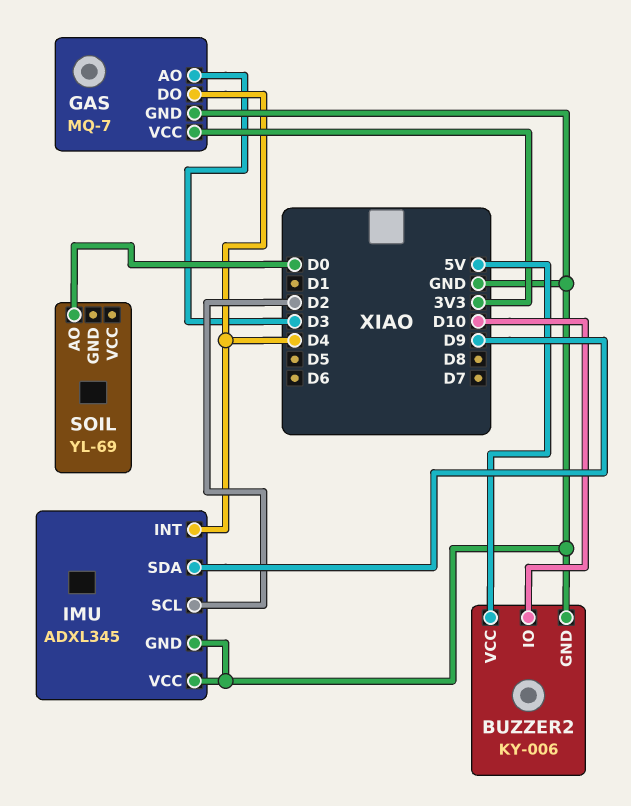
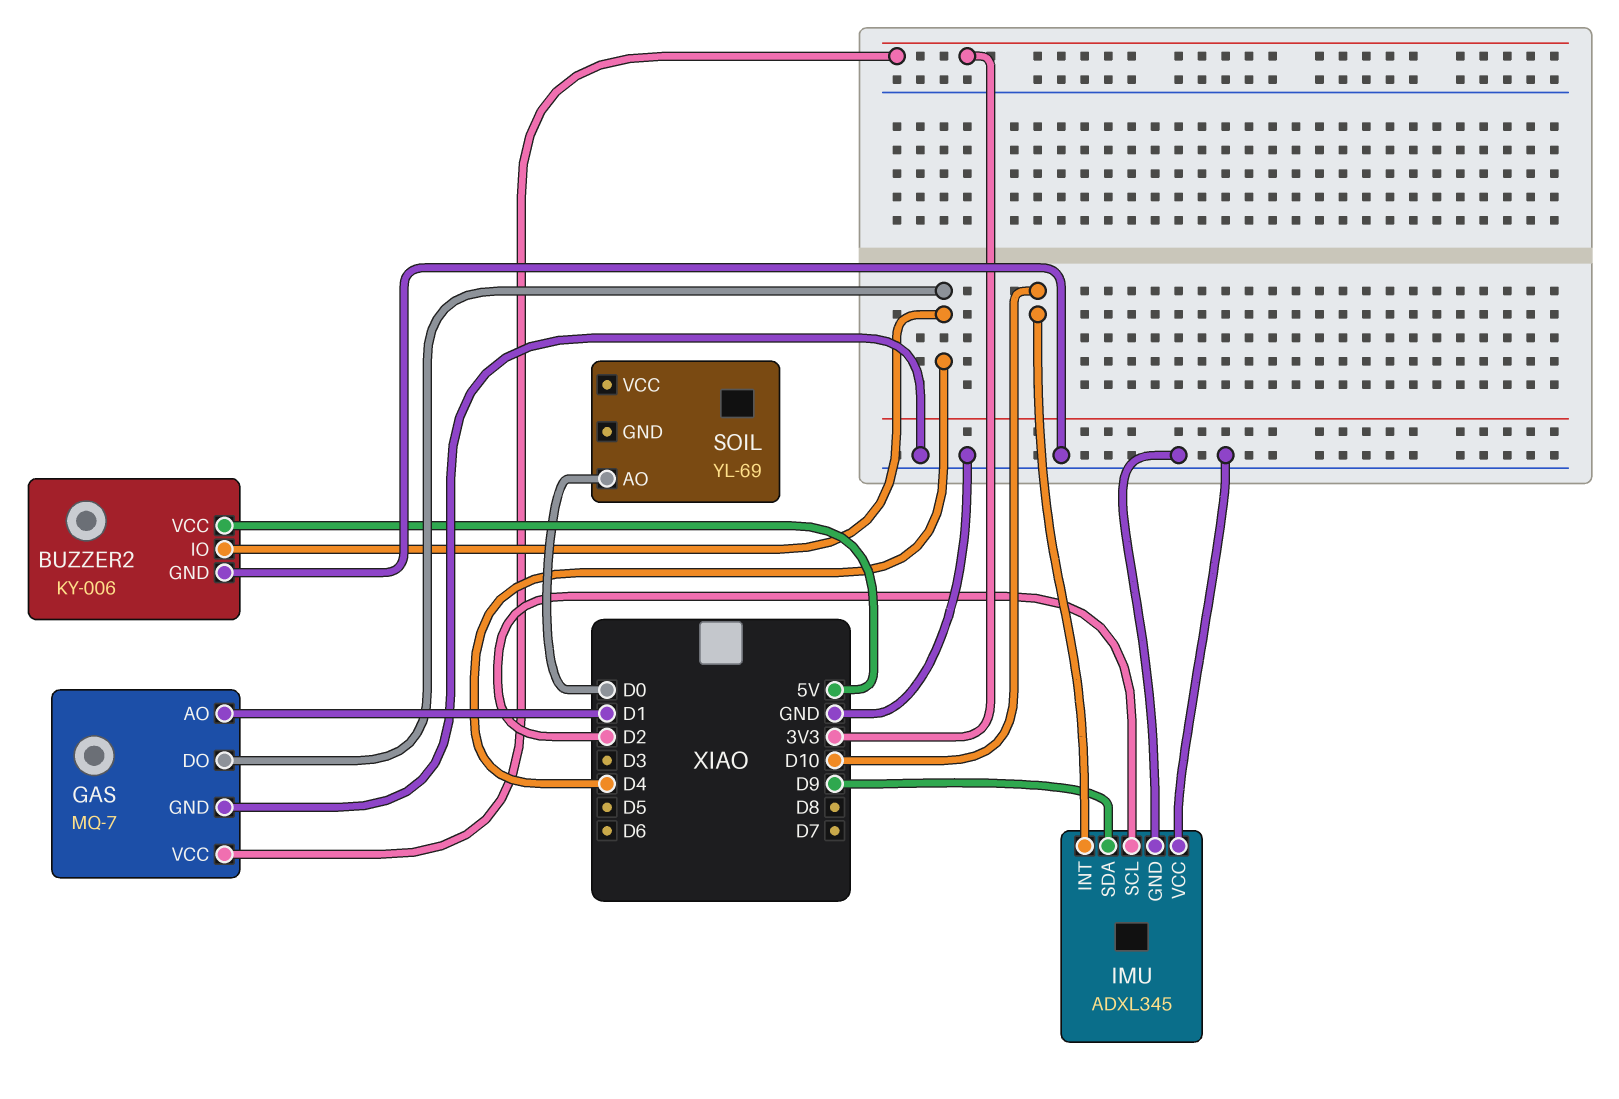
BUZZER2 pin IO: D10 -> D4
GAS pin AO: D3 -> D1
IMU pin INT: D4 -> D10

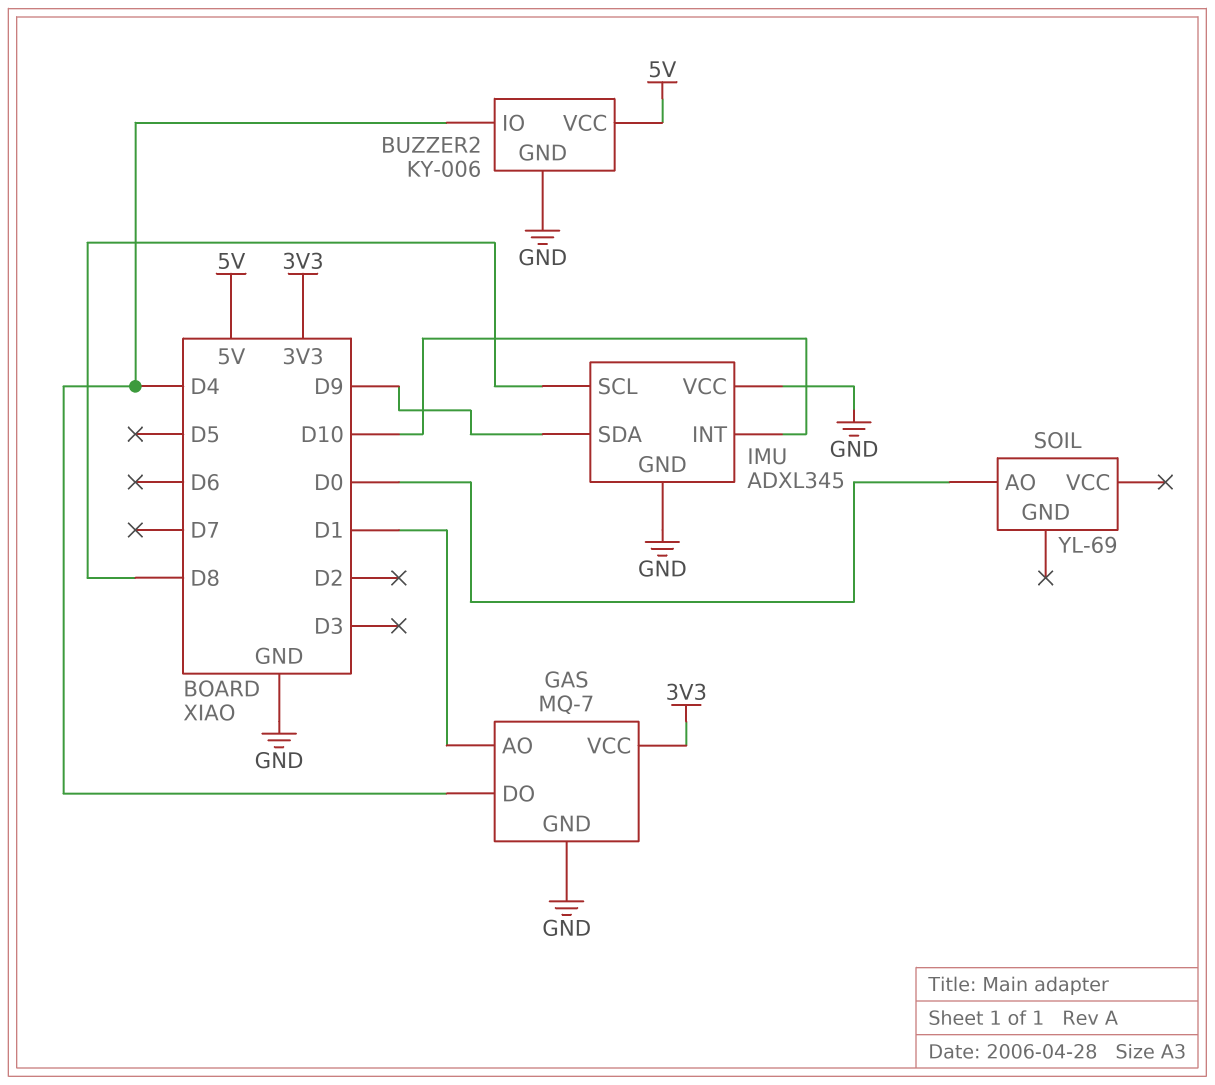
IMU pin SCL: D2 -> D8

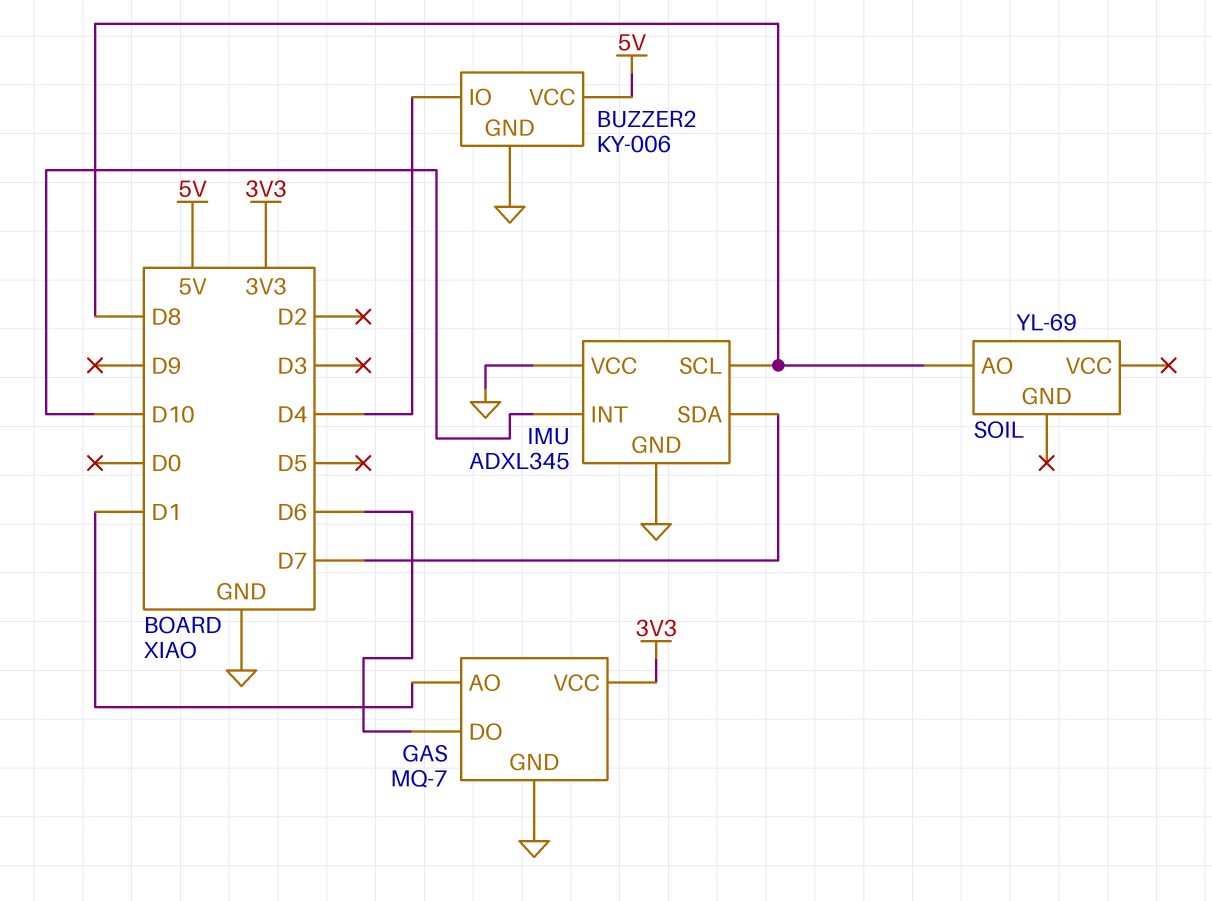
GAS pin DO: D4 -> D6
IMU pin SDA: D9 -> D7
SOIL pin AO: D0 -> D8

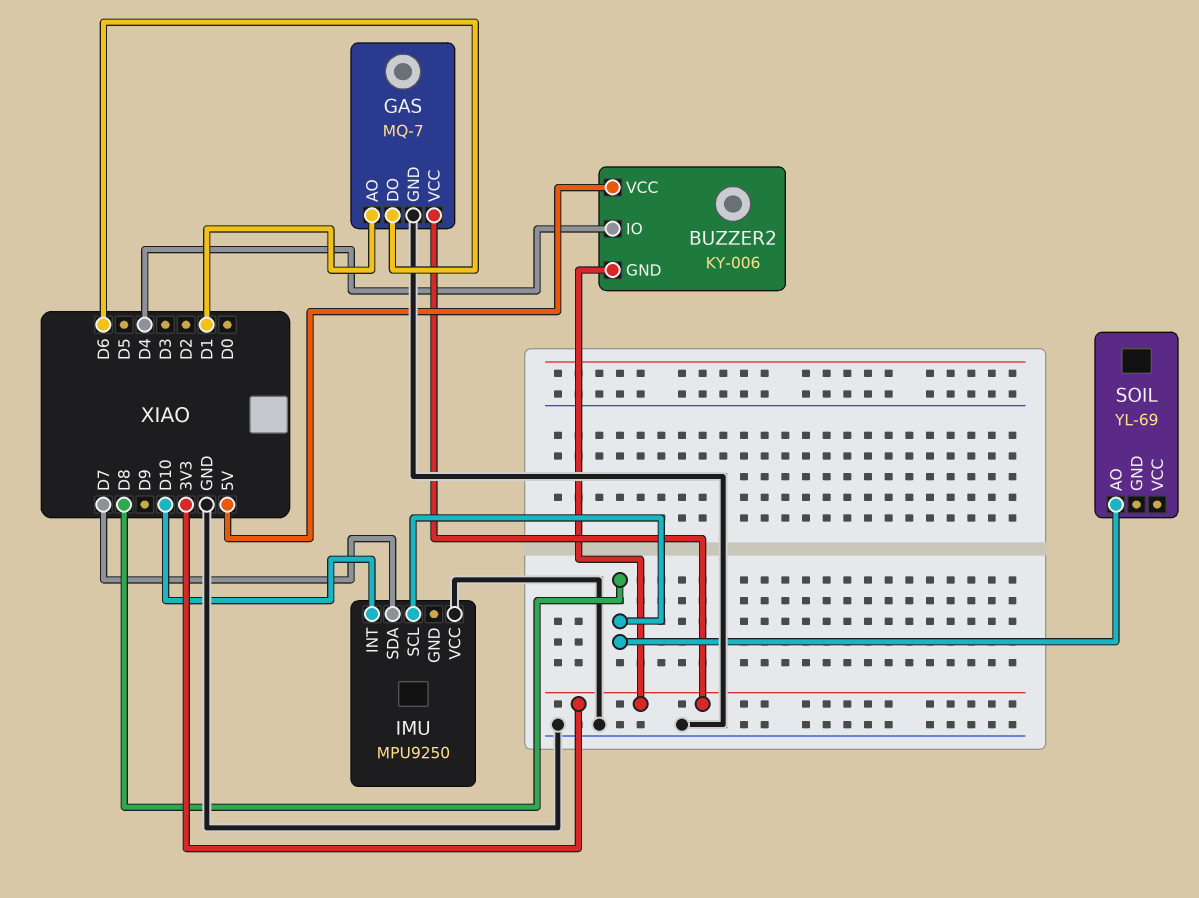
BUZZER2 pin GND: GND -> 3V3
IMU: ADXL345 -> MPU9250
IMU pin GND: GND -> none

